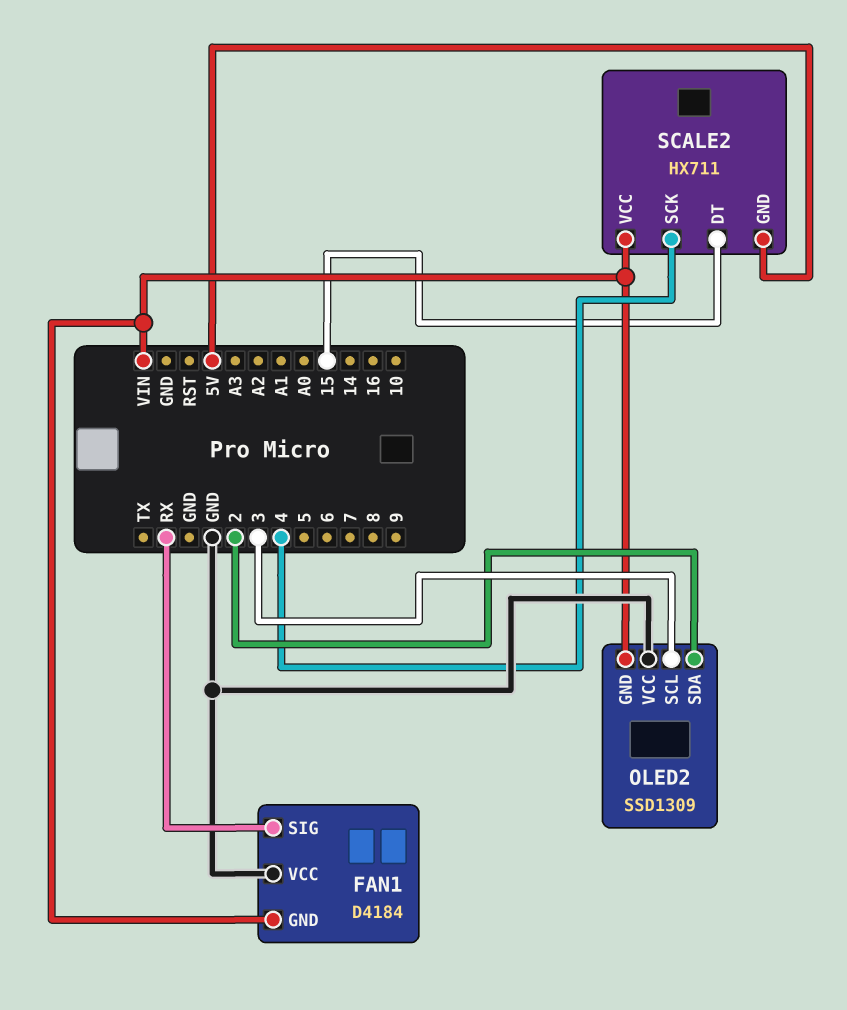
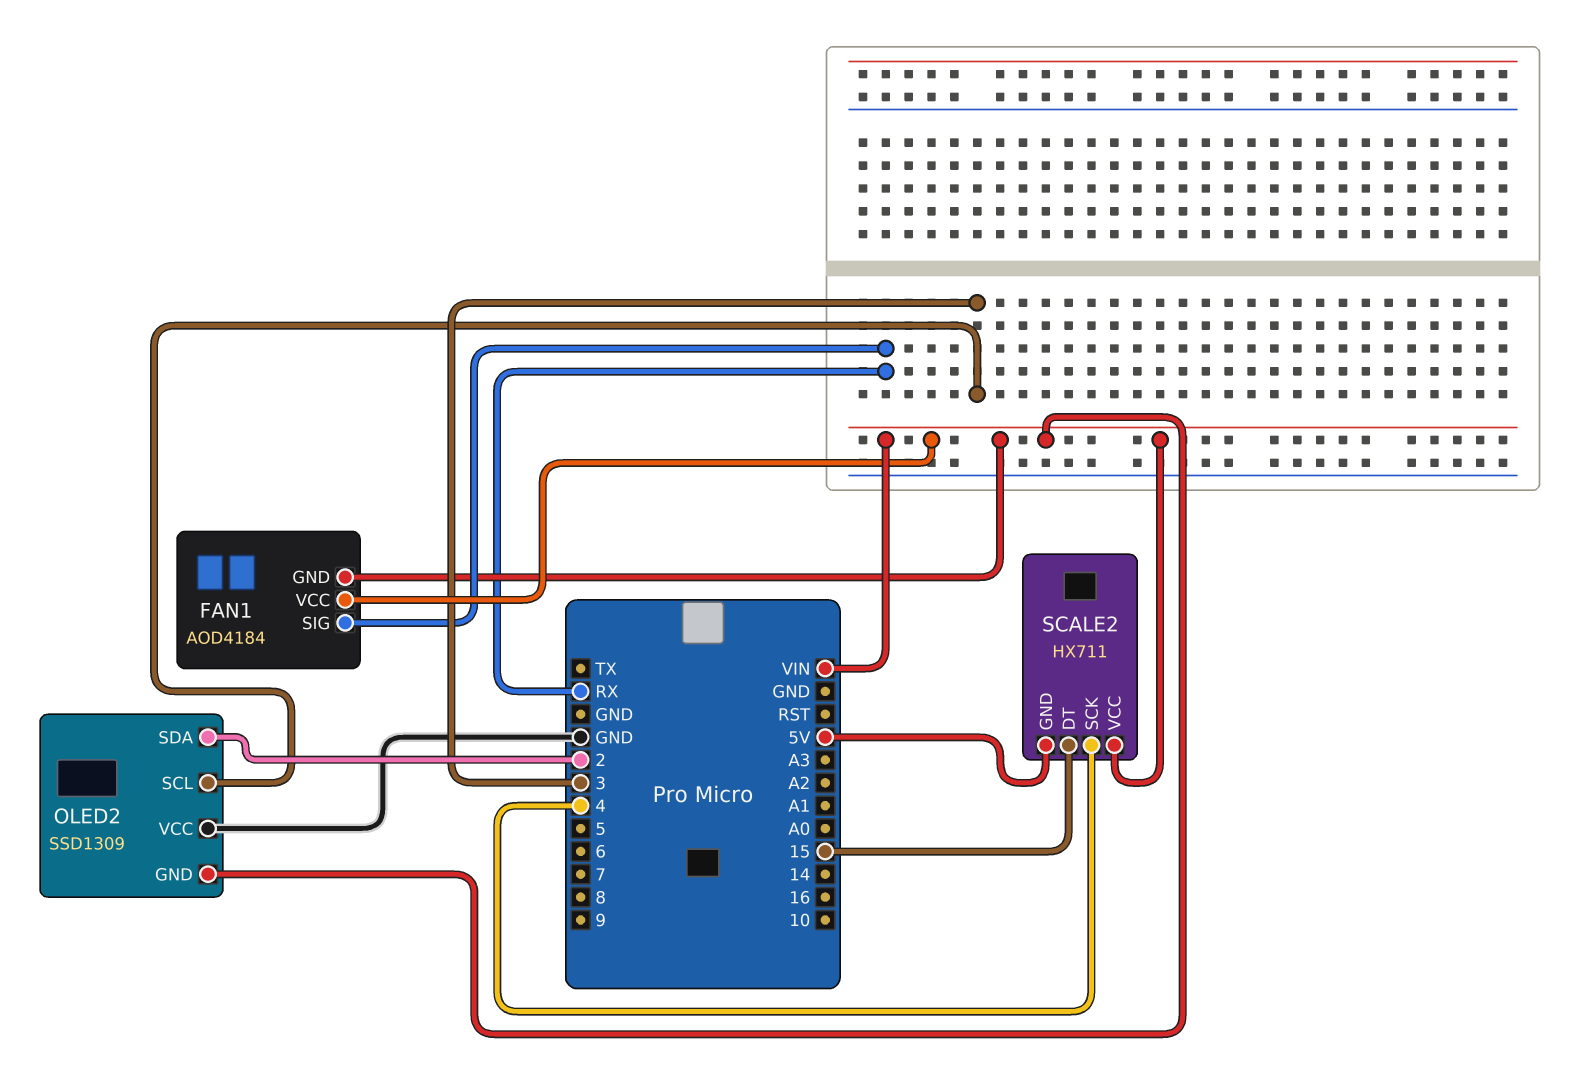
FAN1: D4184 -> AOD4184
FAN1 pin VCC: GND -> VIN

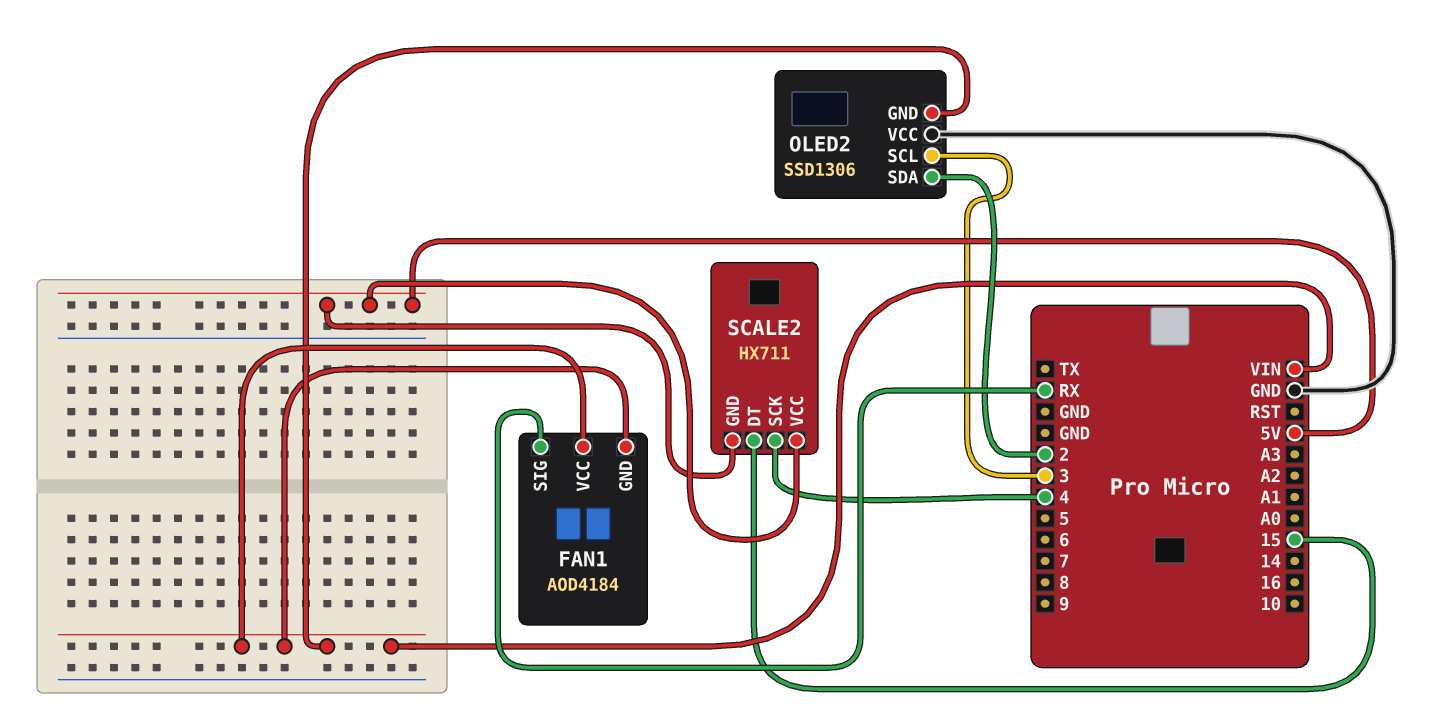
OLED2: SSD1309 -> SSD1306
SCALE2 pin VCC: VIN -> 5V

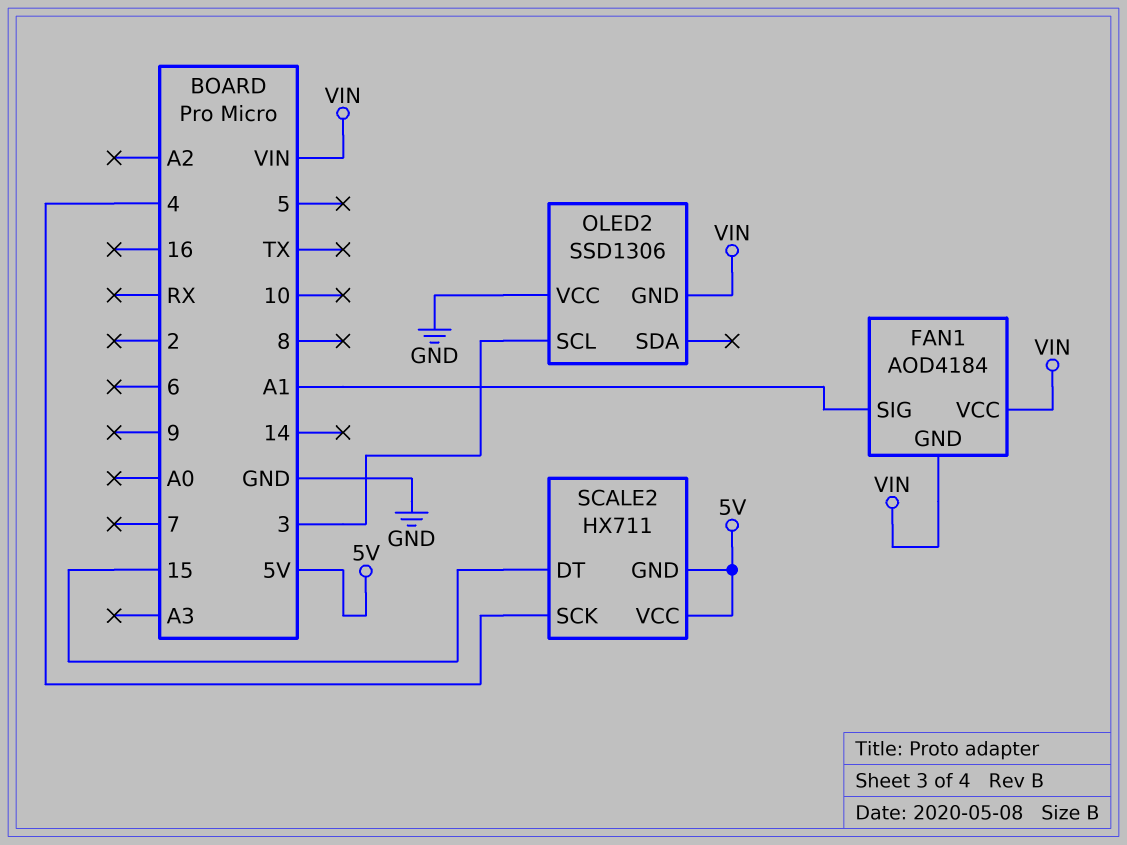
FAN1 pin SIG: RX -> A1
OLED2 pin SDA: 2 -> none

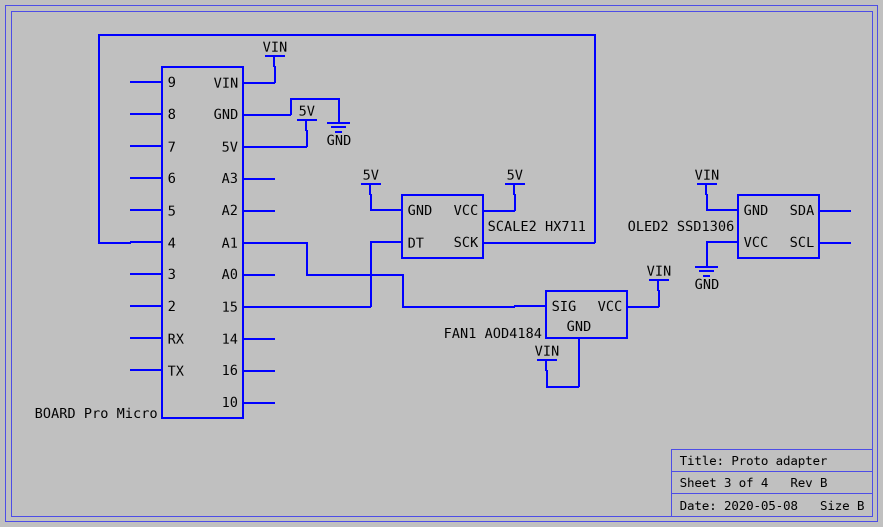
OLED2 pin SCL: 3 -> none

